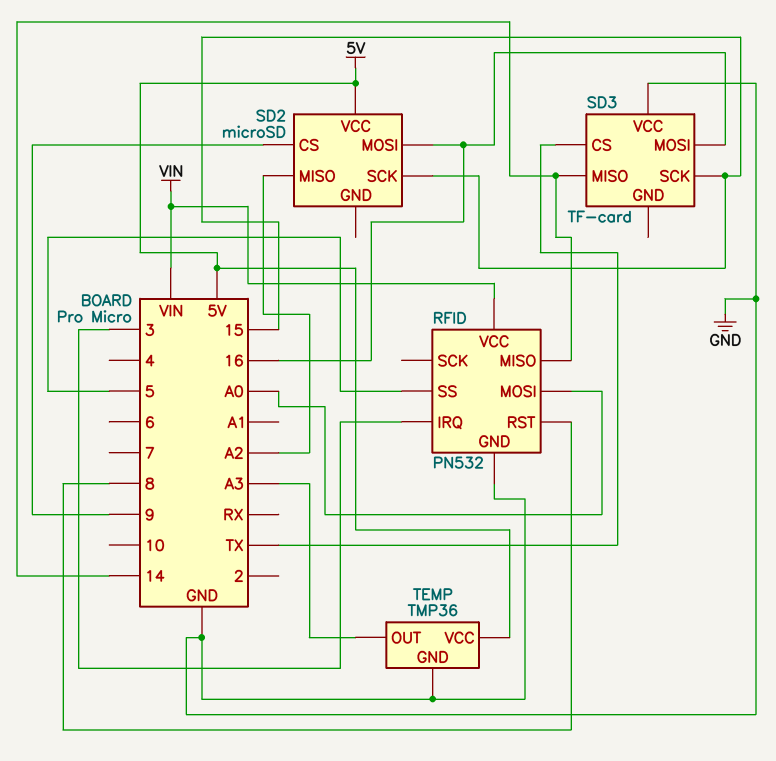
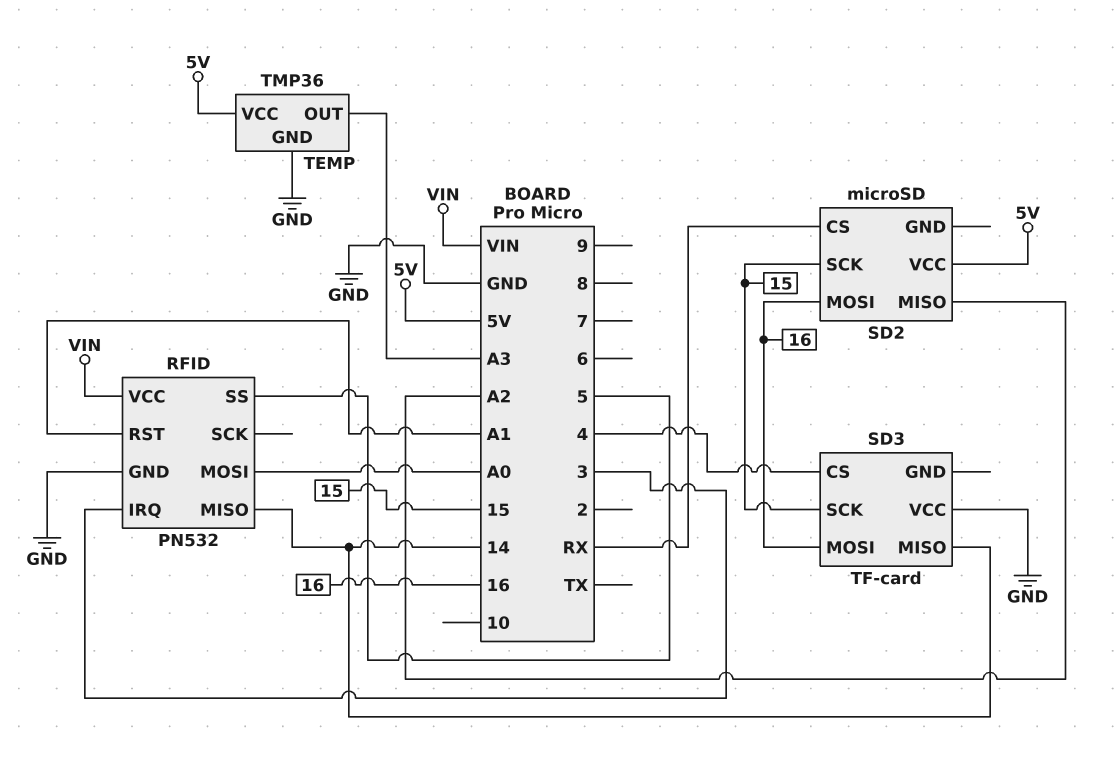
RFID pin RST: 8 -> A1
SD2 pin CS: 9 -> RX
SD3 pin CS: TX -> 4

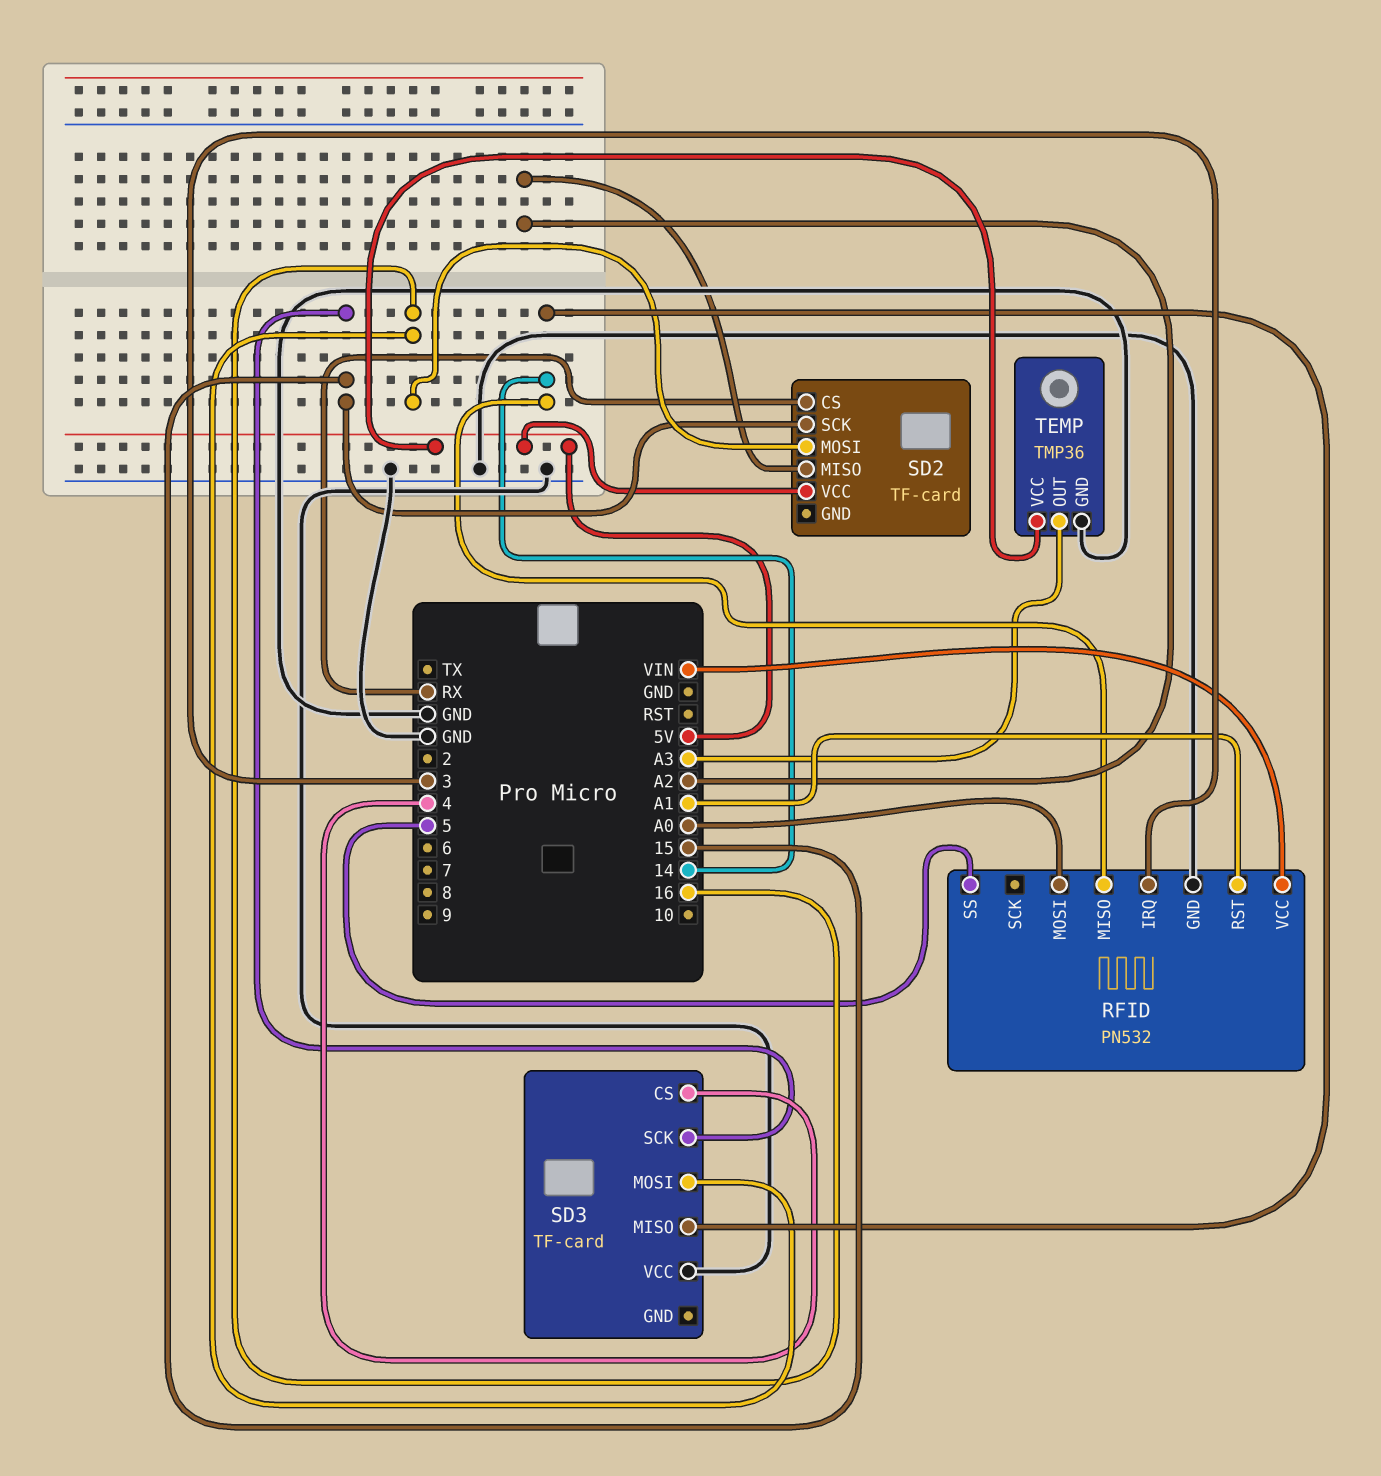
SD2: microSD -> TF-card

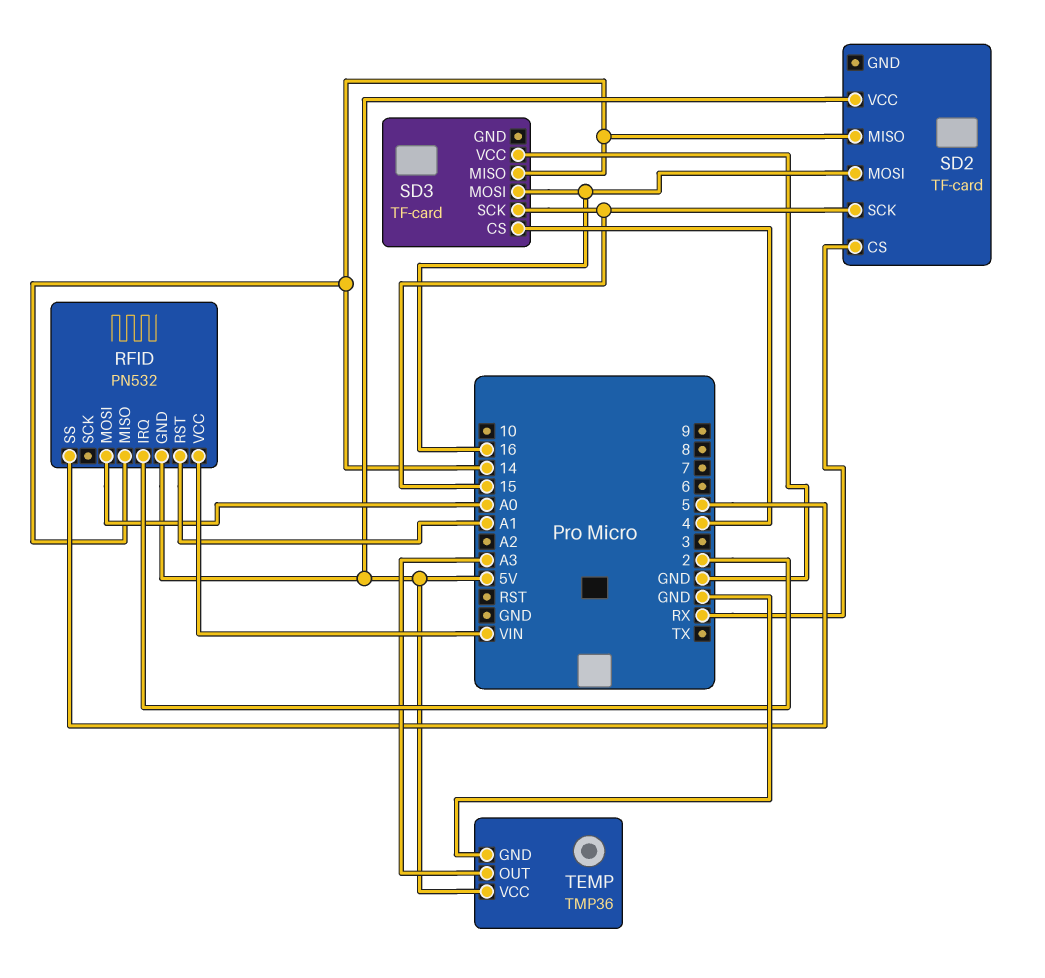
RFID pin GND: GND -> 5V
RFID pin IRQ: 3 -> 2
SD2 pin MISO: A2 -> 14

